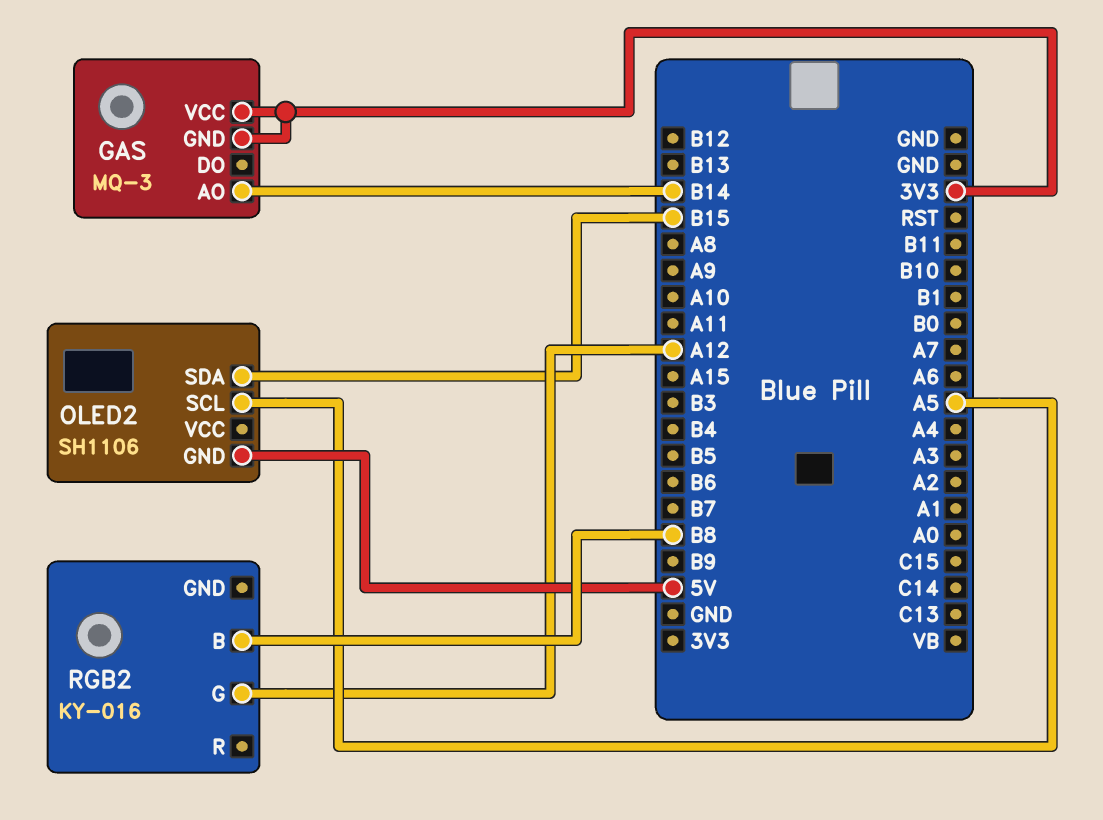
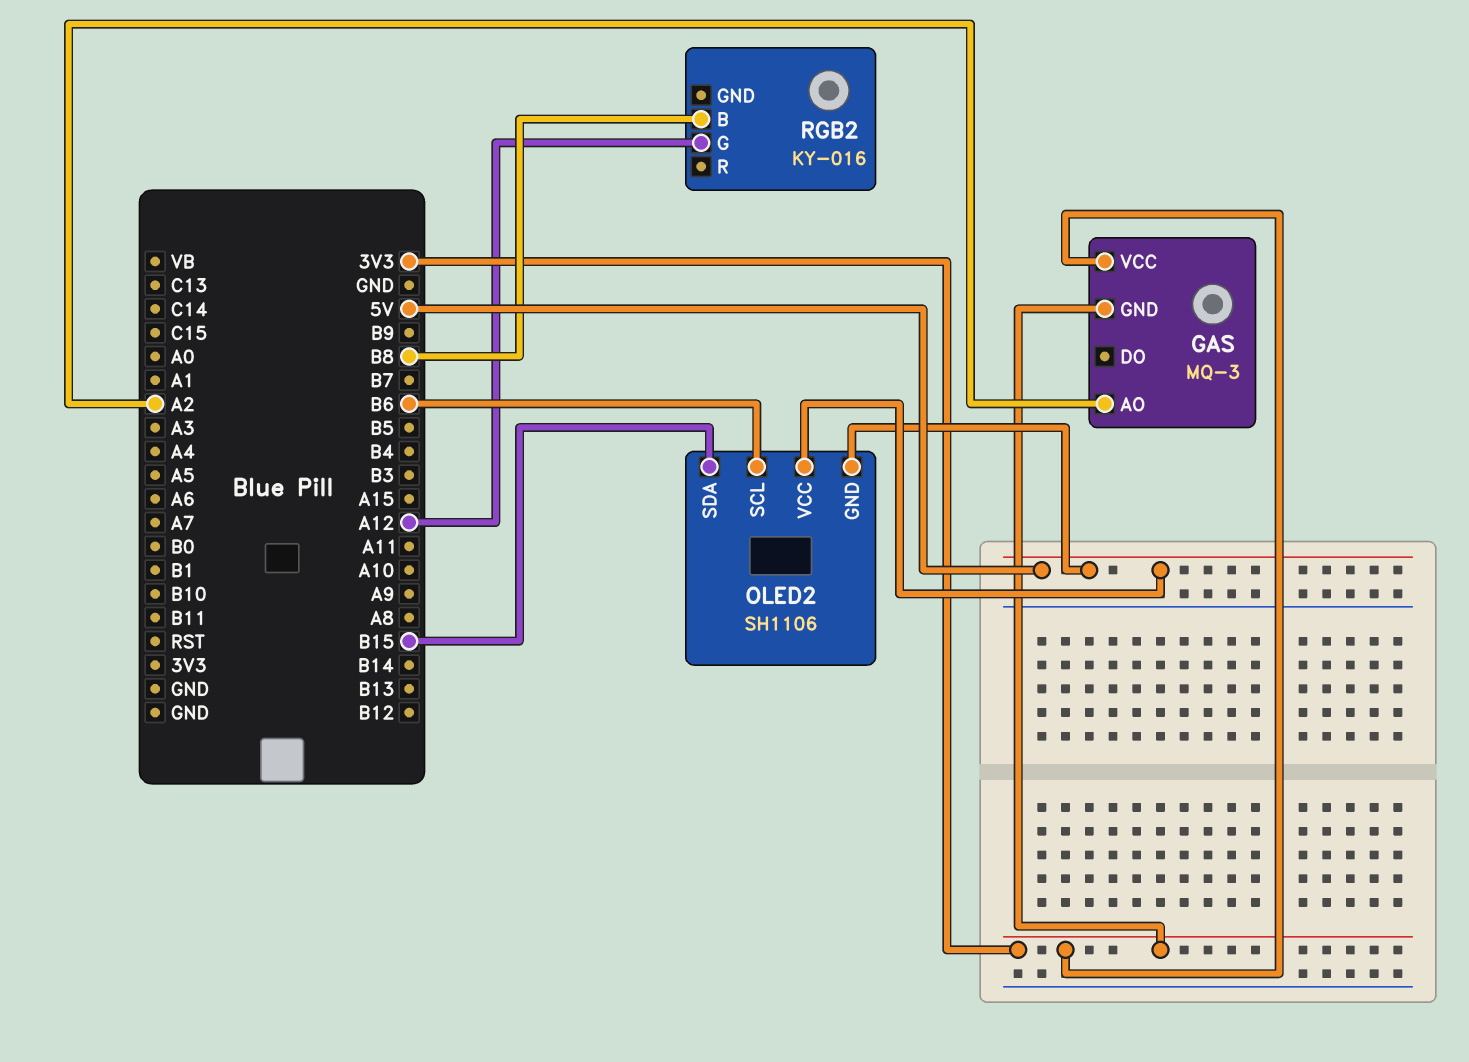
GAS pin AO: B14 -> A2
OLED2 pin SCL: A5 -> B6
OLED2 pin VCC: none -> 5V

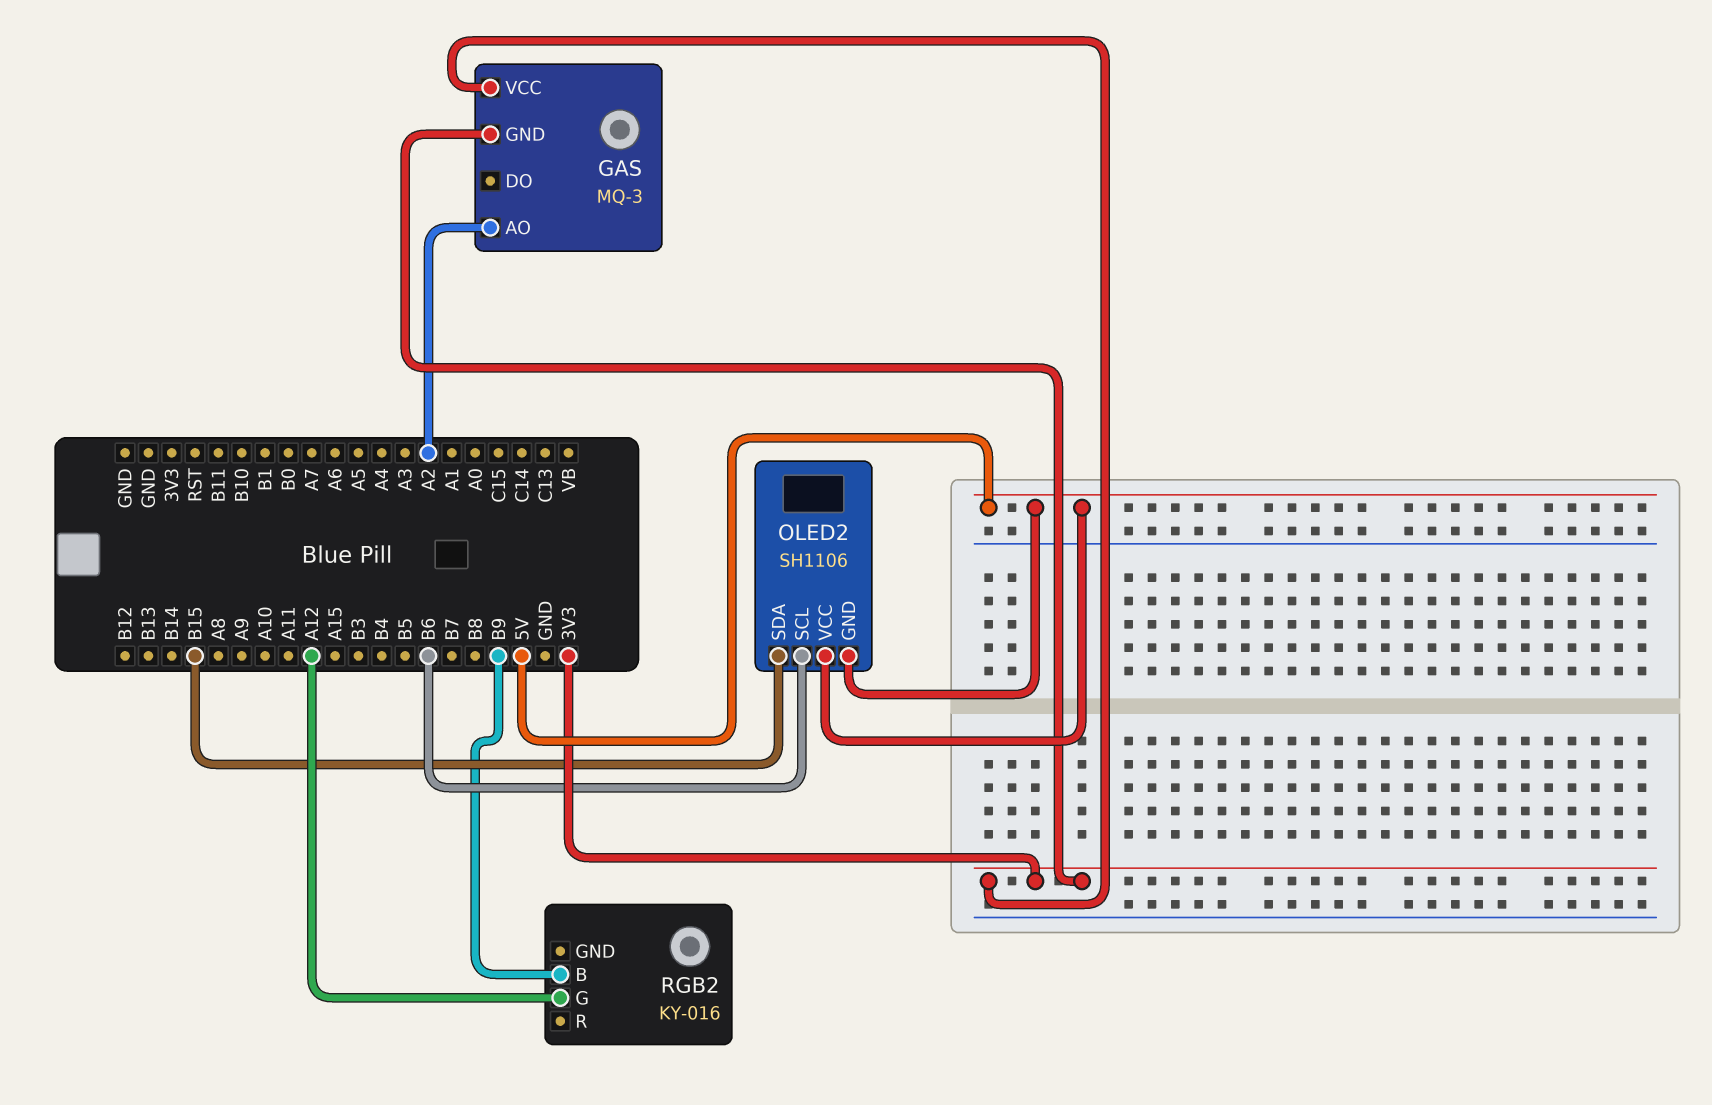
RGB2 pin B: B8 -> B9

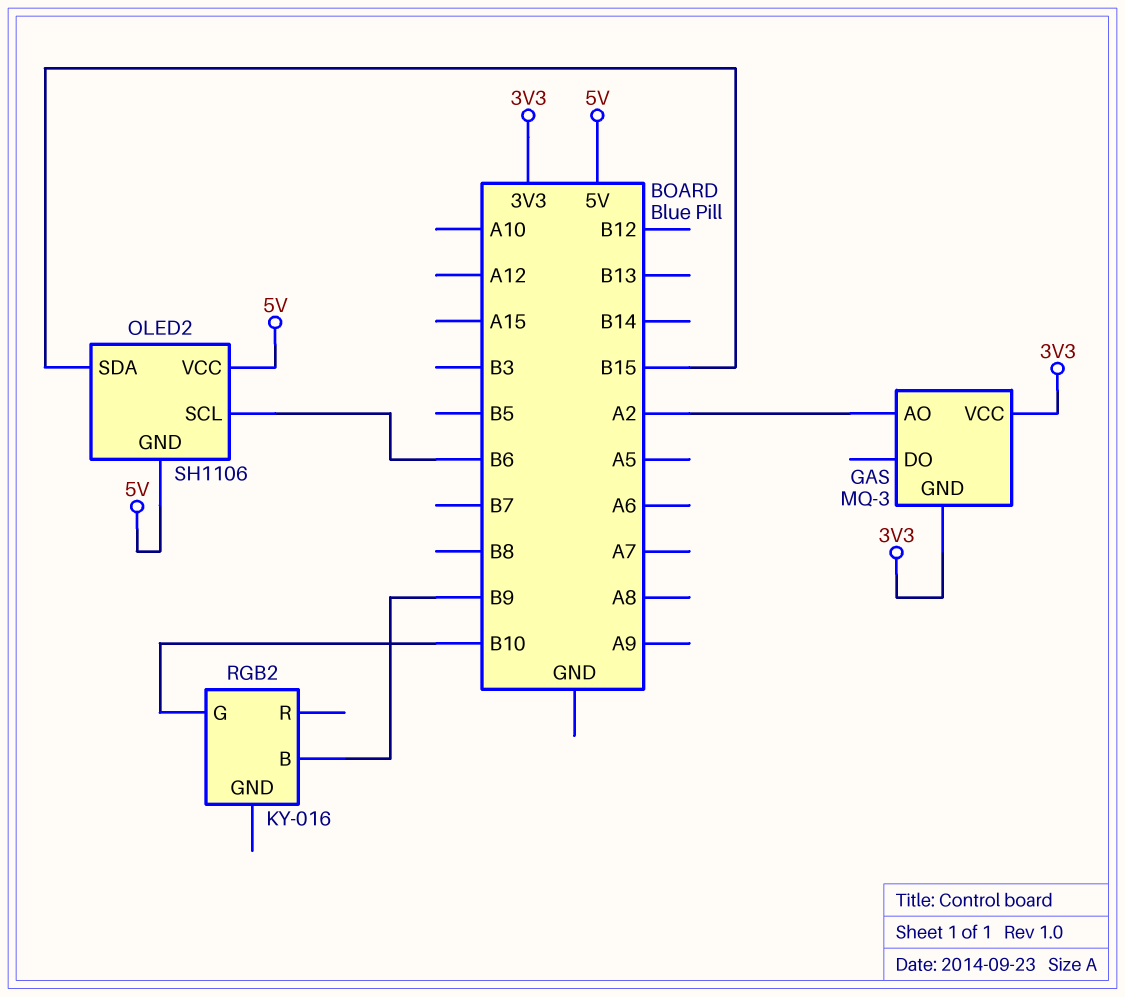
RGB2 pin G: A12 -> B10

